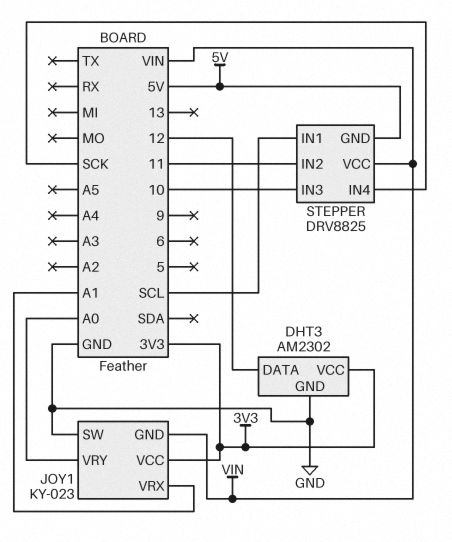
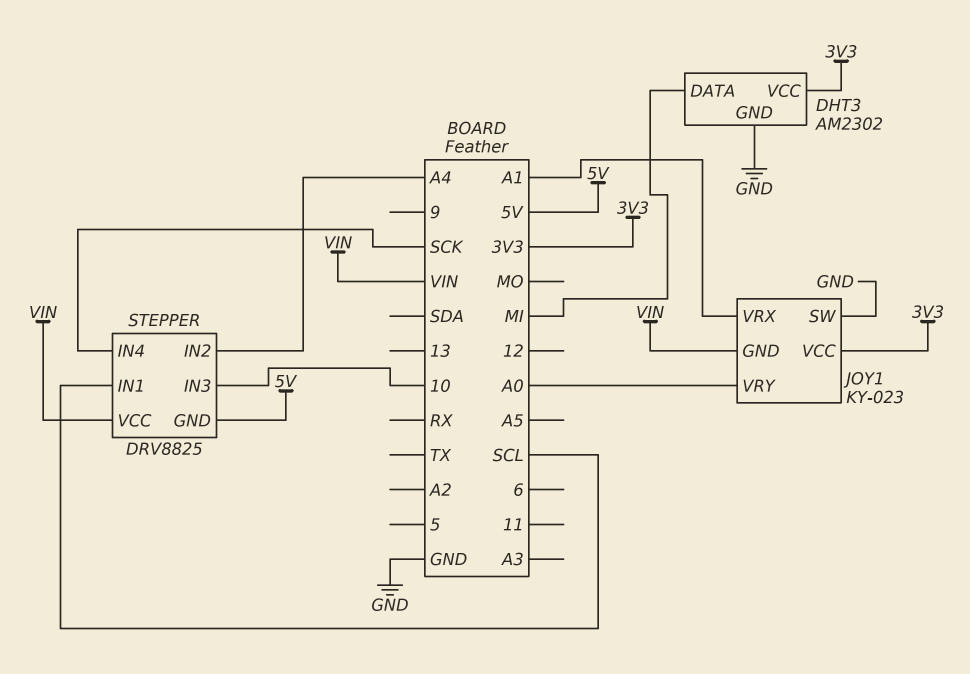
DHT3 pin DATA: 12 -> MI
STEPPER pin IN2: 11 -> A4

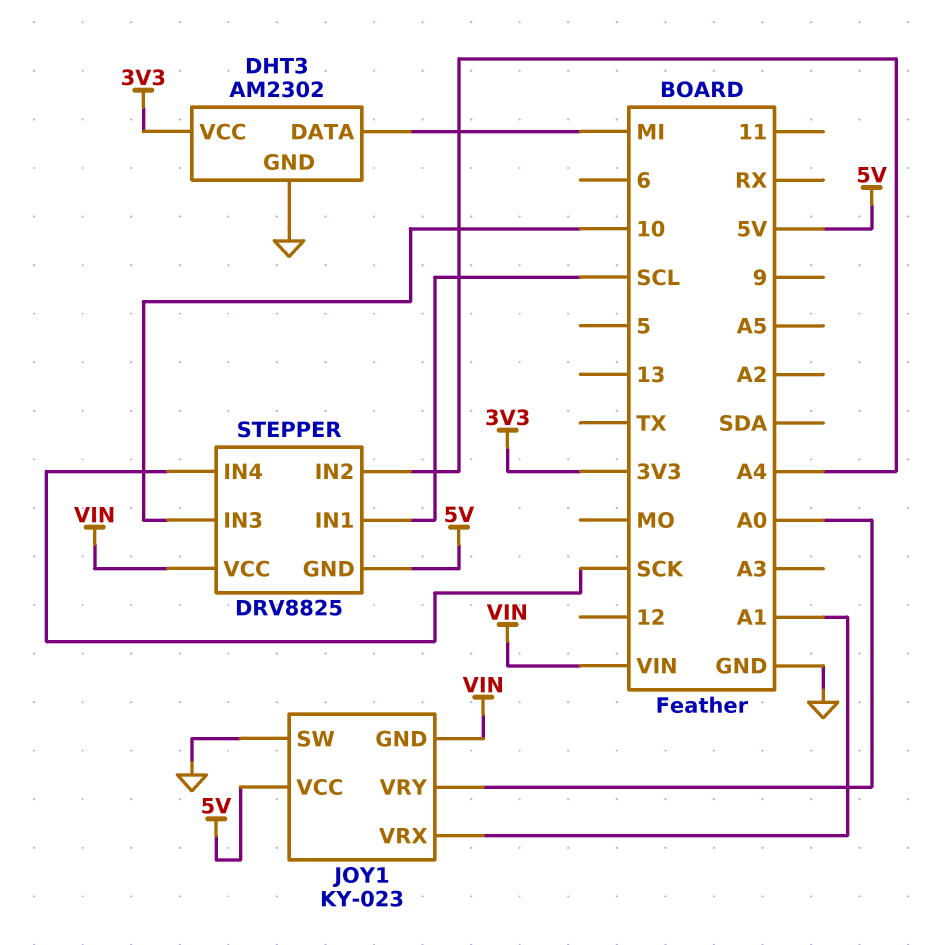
JOY1 pin VCC: 3V3 -> 5V

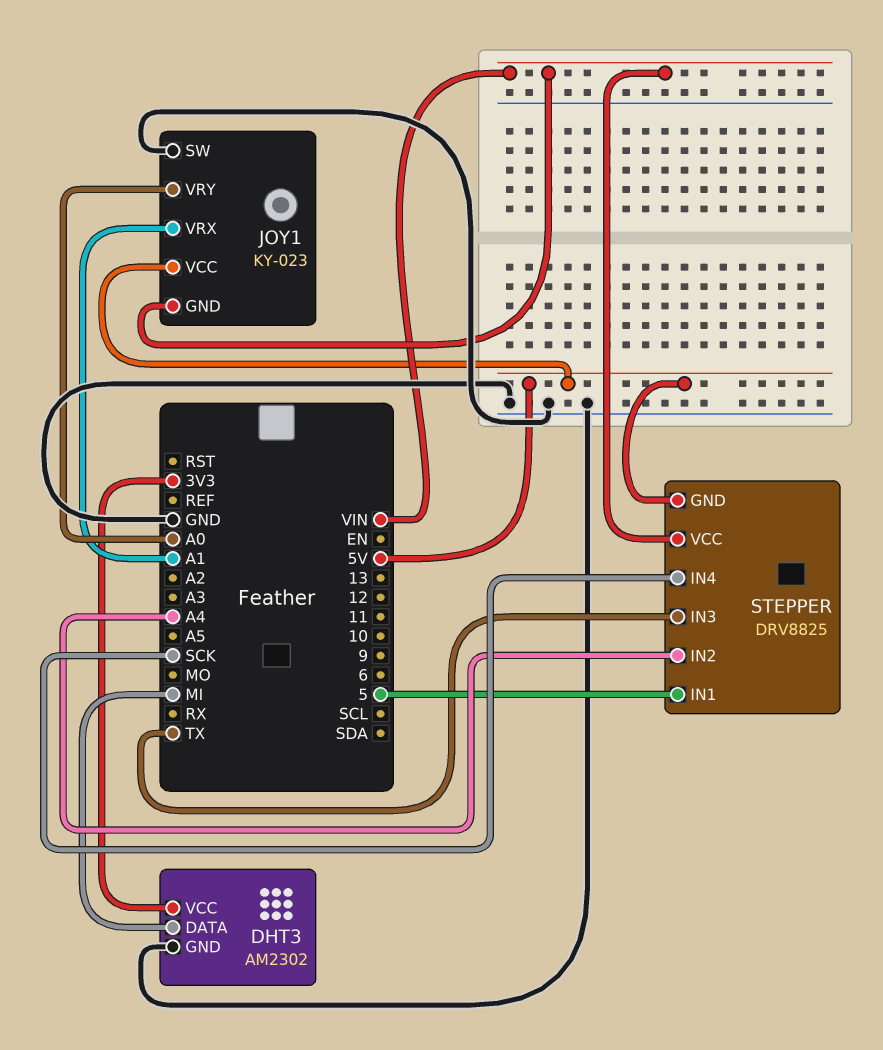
STEPPER pin IN1: SCL -> 5
STEPPER pin IN3: 10 -> TX

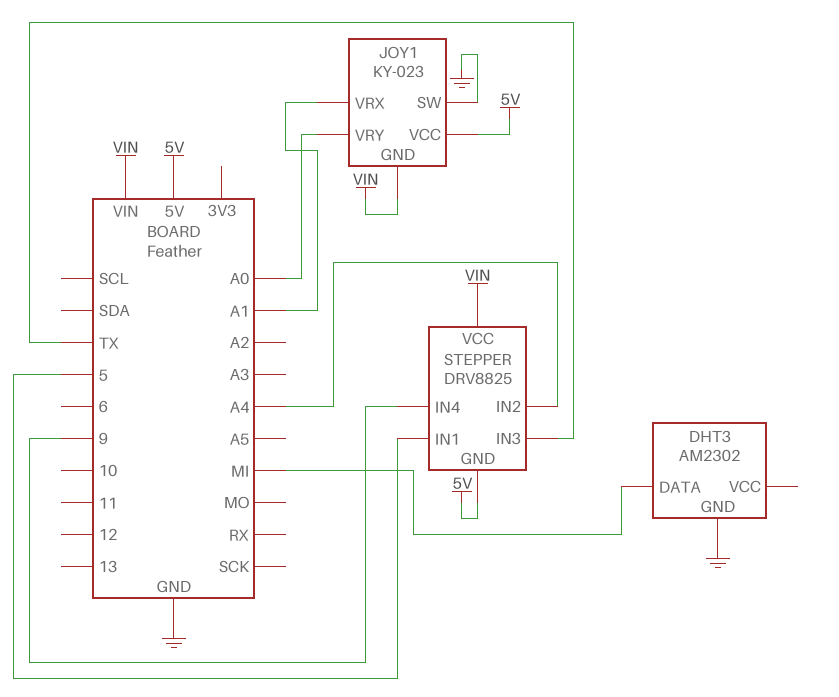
DHT3 pin VCC: 3V3 -> none
STEPPER pin IN4: SCK -> 9

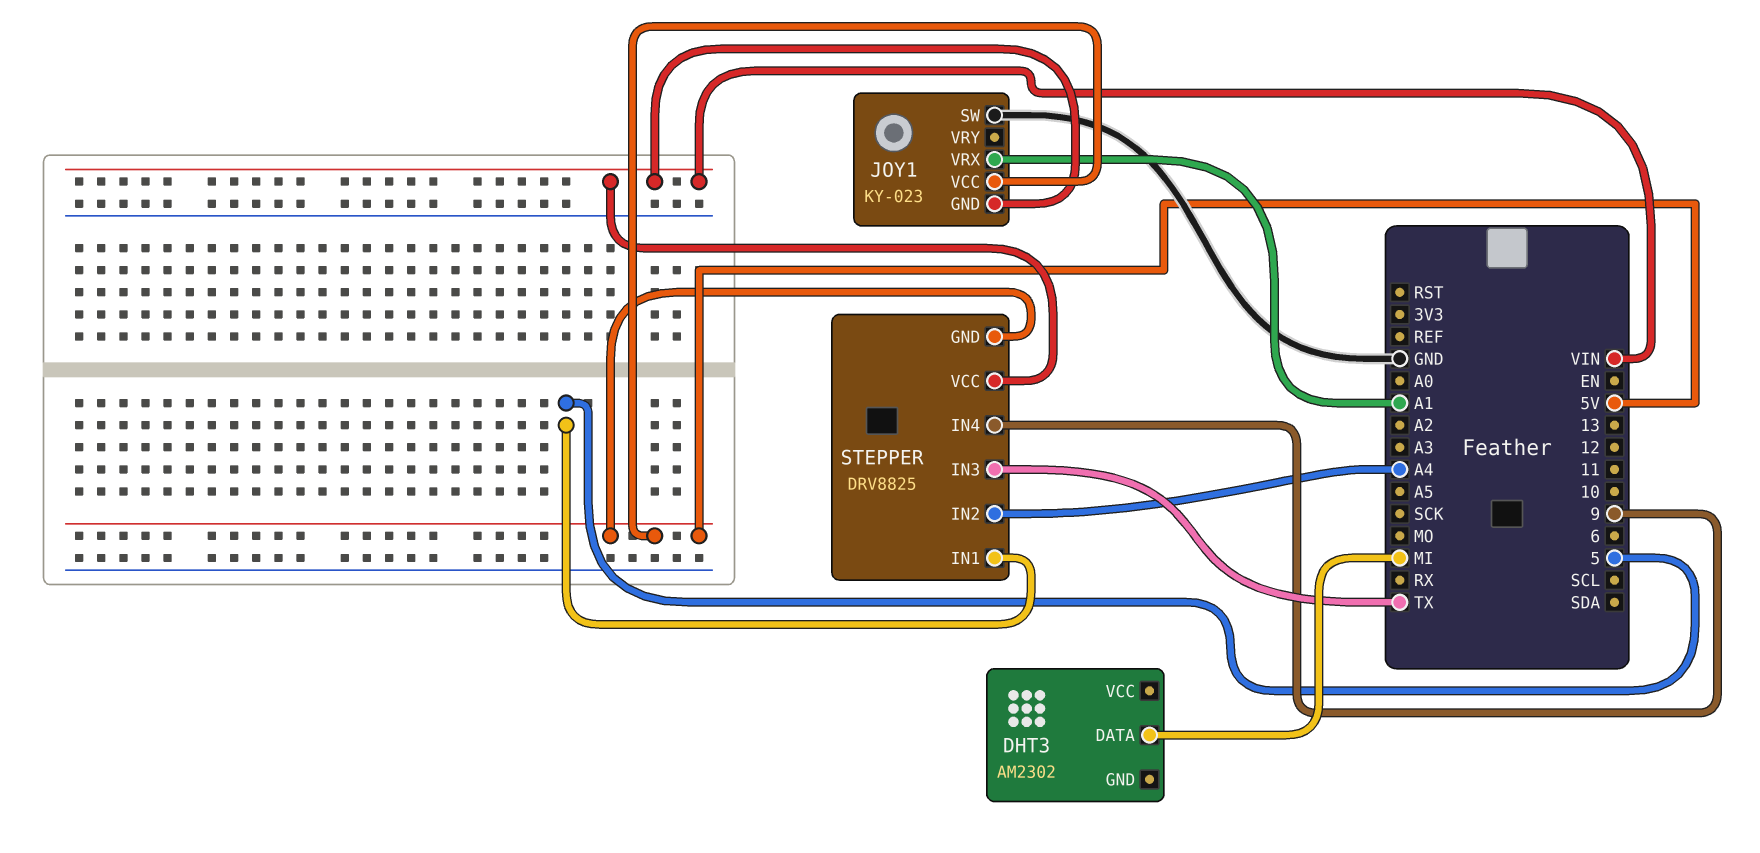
DHT3 pin GND: GND -> none
JOY1 pin VRY: A0 -> none

